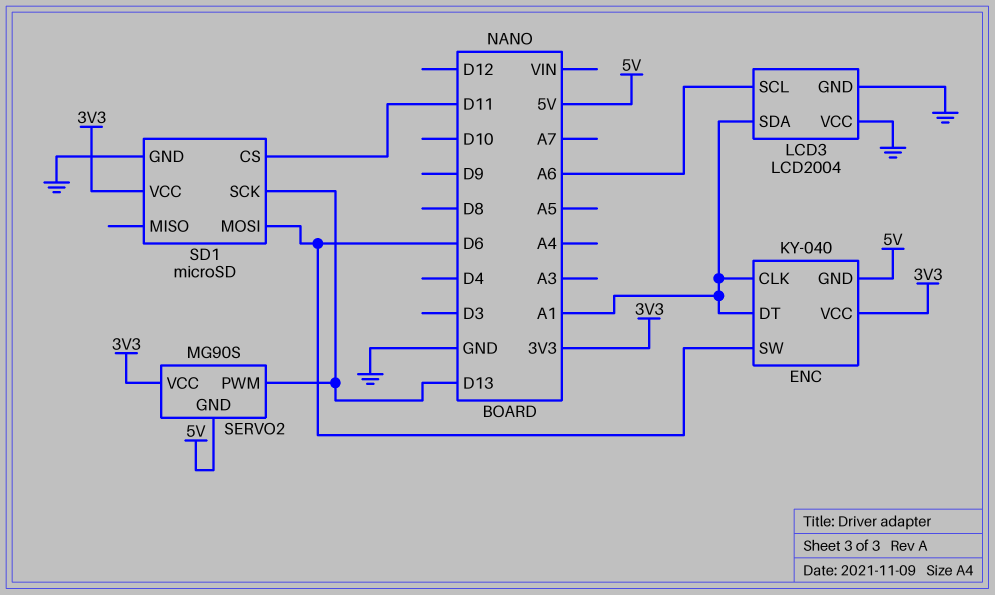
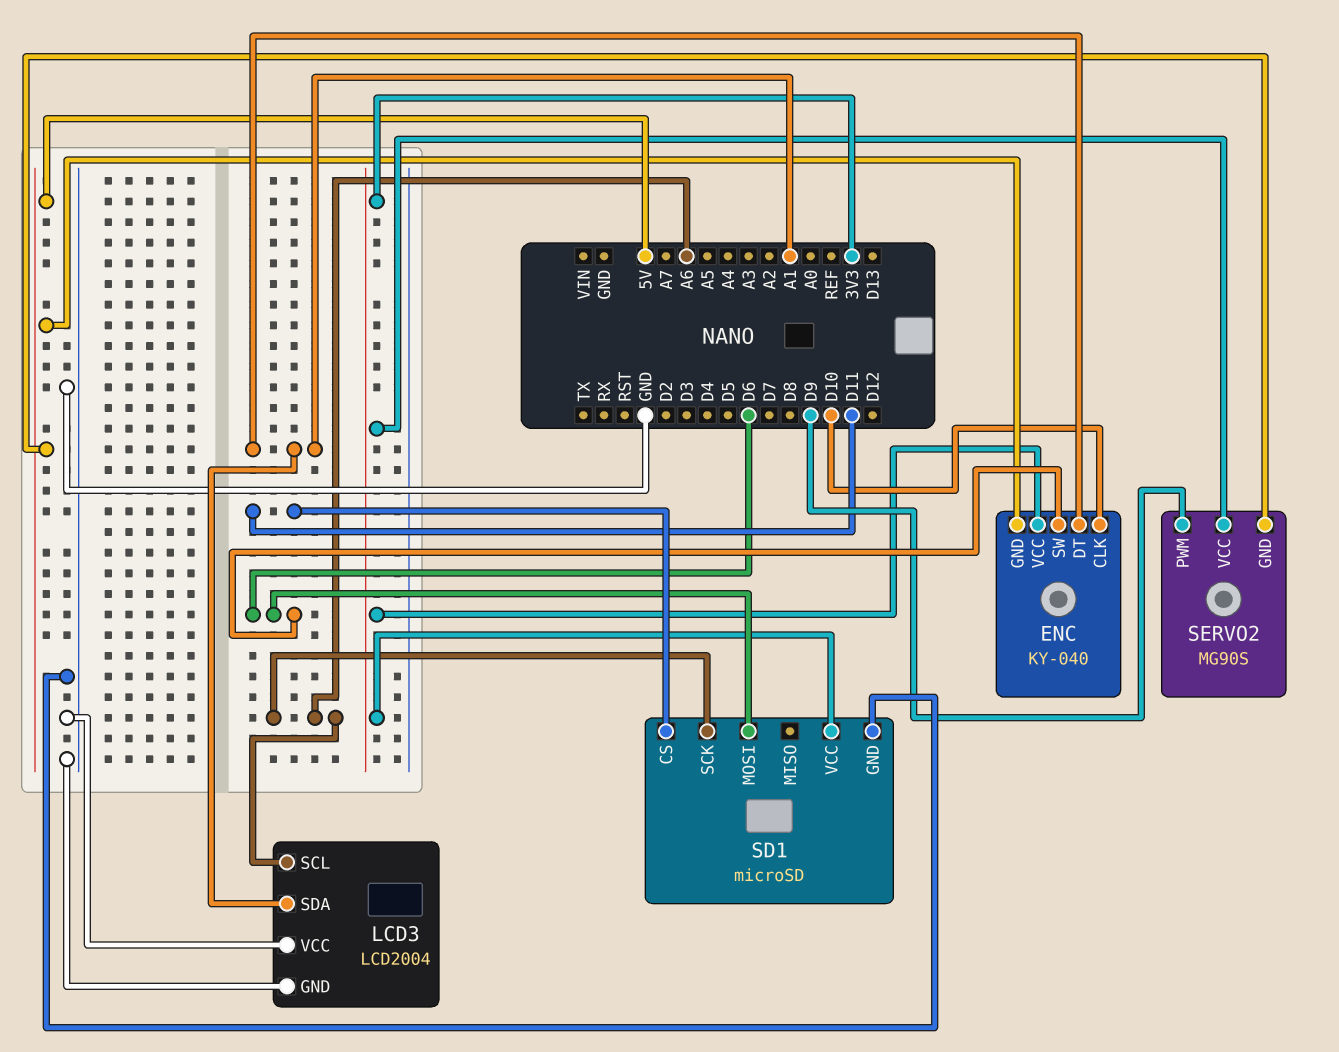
ENC pin CLK: A1 -> D10
SD1 pin SCK: D13 -> A6
SERVO2 pin PWM: D13 -> D9

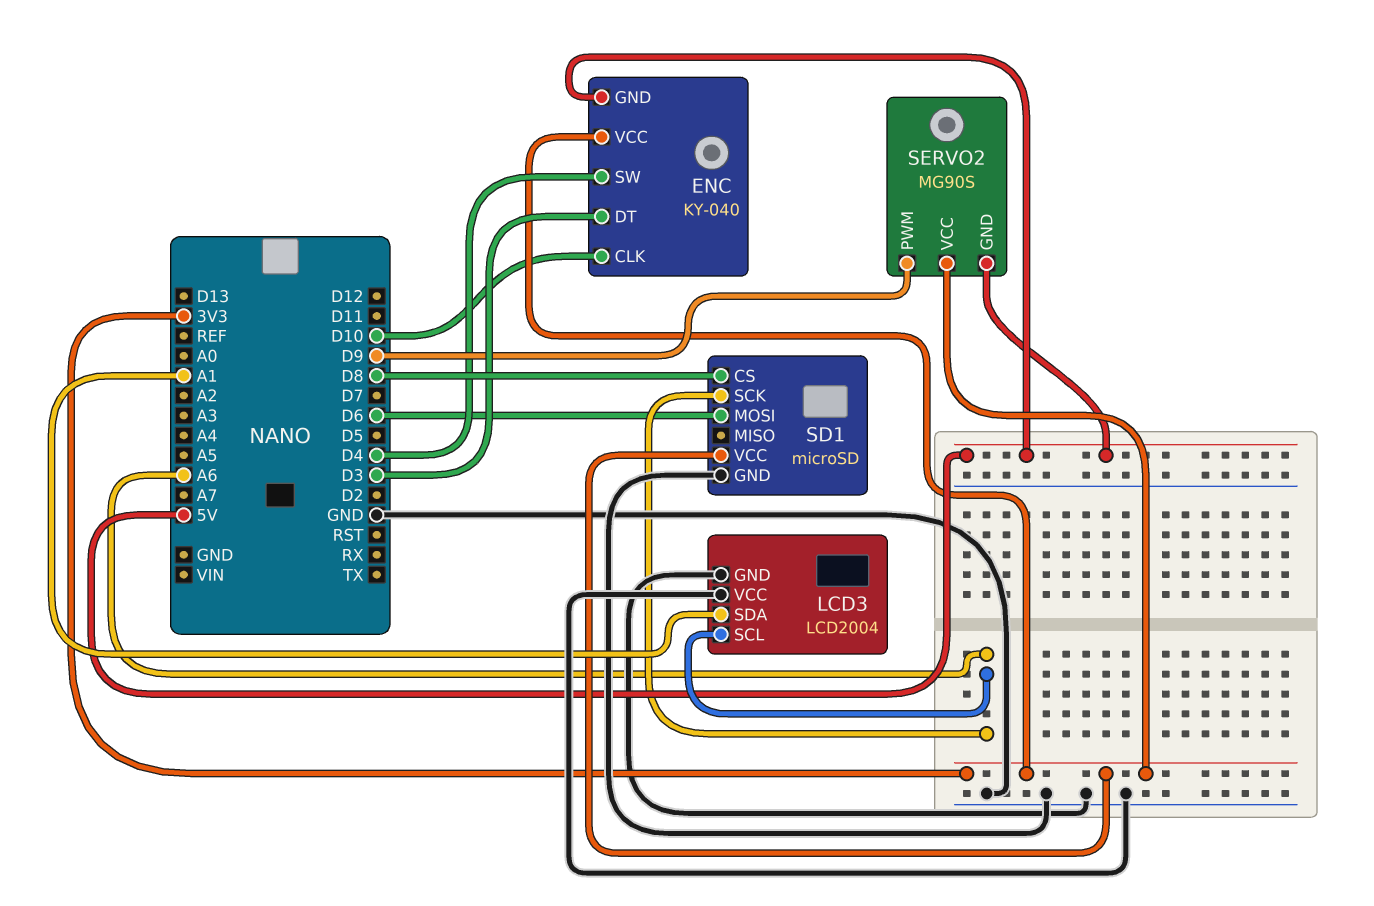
ENC pin DT: A1 -> D3
ENC pin SW: D6 -> D4
SD1 pin CS: D11 -> D8

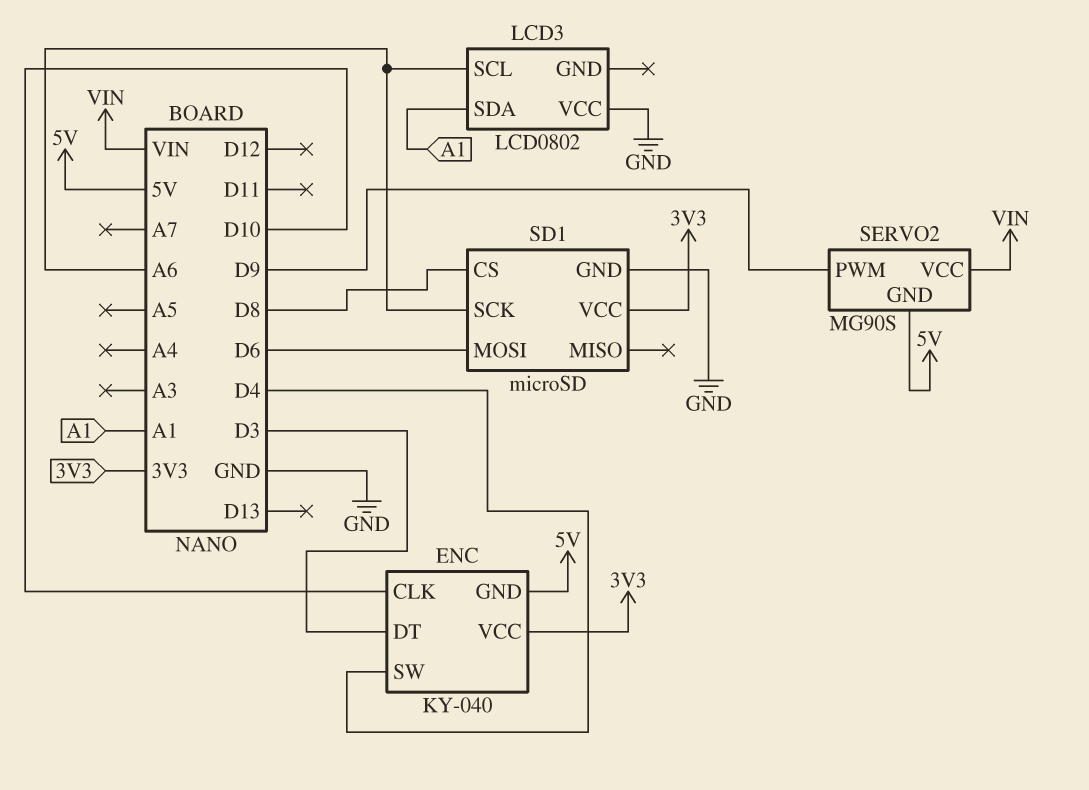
LCD3: LCD2004 -> LCD0802
LCD3 pin GND: GND -> none
SERVO2 pin VCC: 3V3 -> VIN

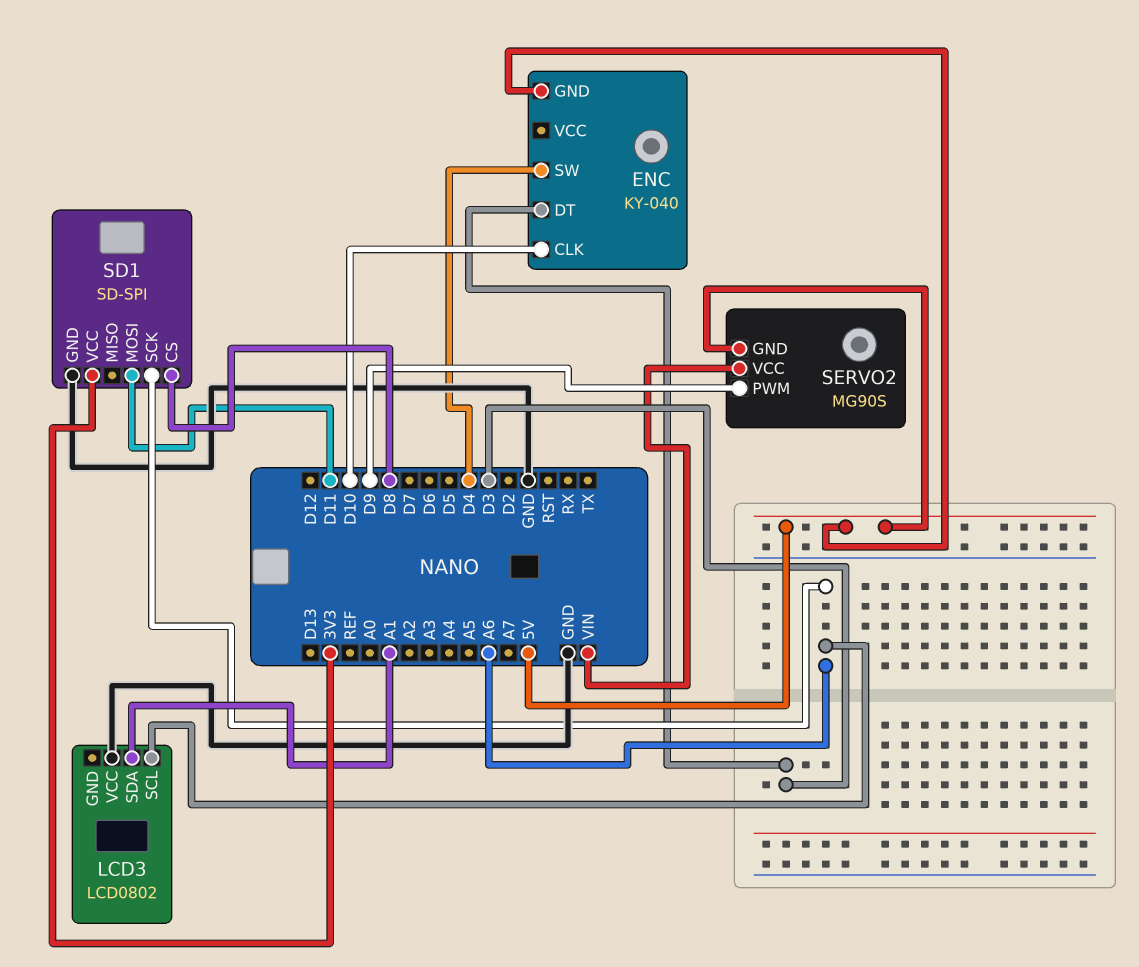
ENC pin VCC: 3V3 -> none
SD1: microSD -> SD-SPI
SD1 pin MOSI: D6 -> D11

